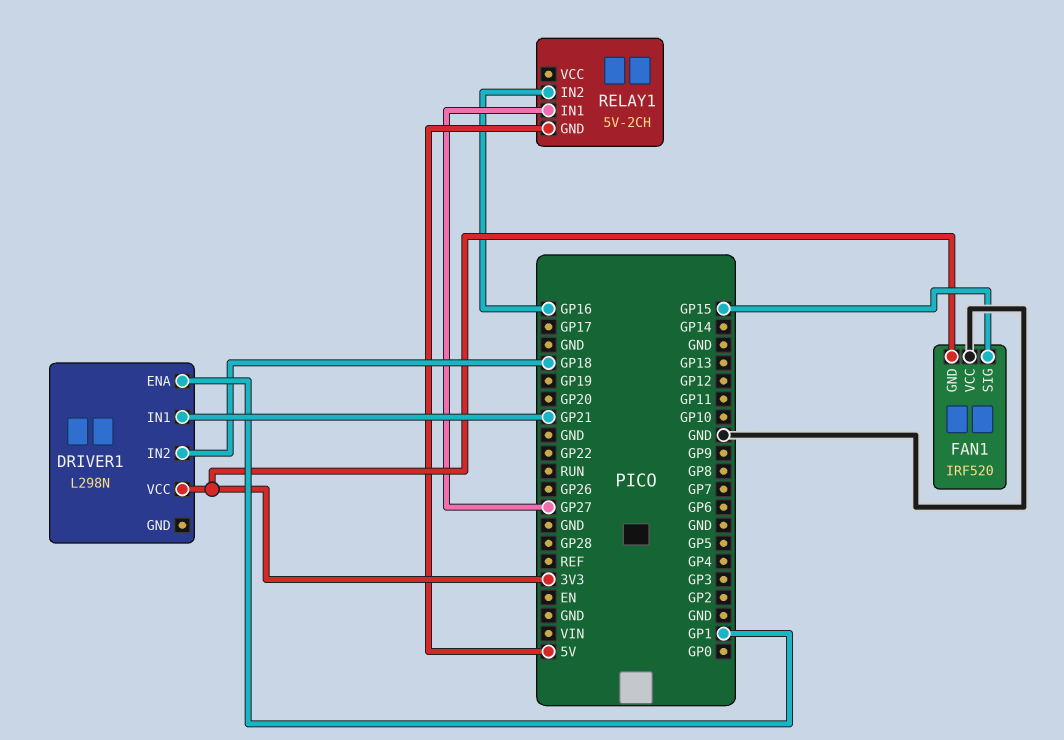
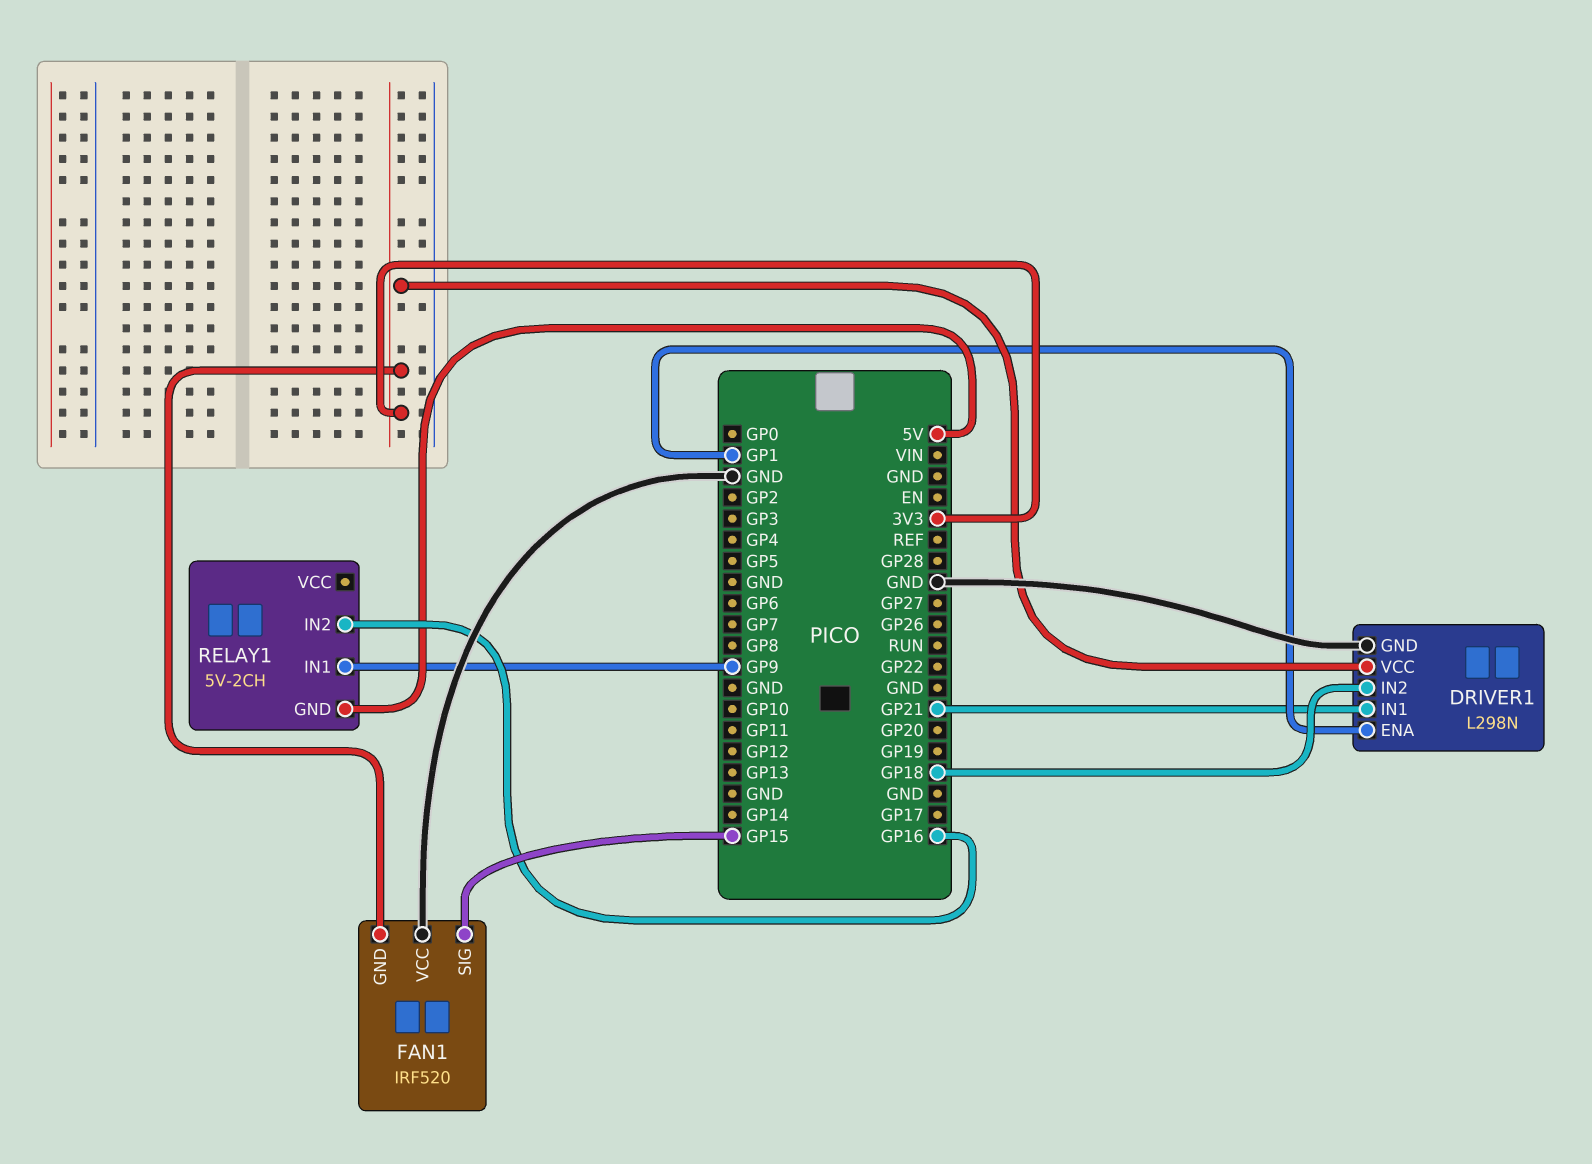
DRIVER1 pin GND: none -> GND
RELAY1 pin IN1: GP27 -> GP9

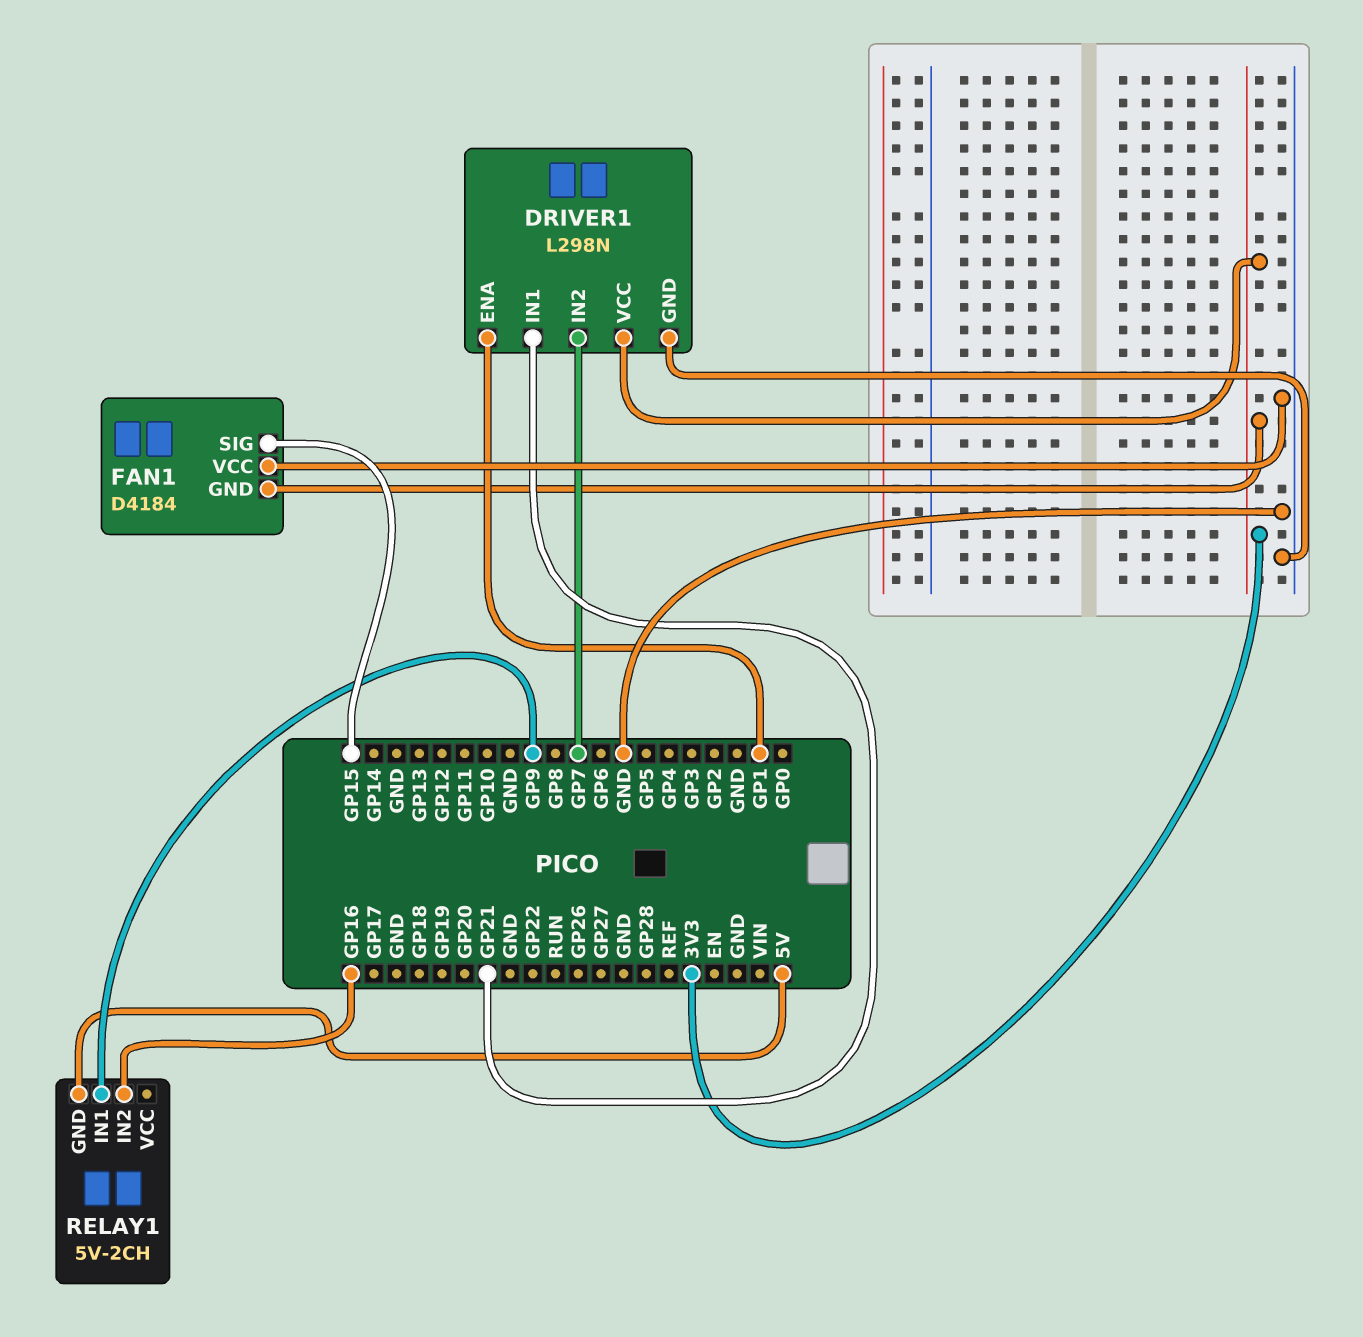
DRIVER1 pin IN2: GP18 -> GP7
FAN1: IRF520 -> D4184

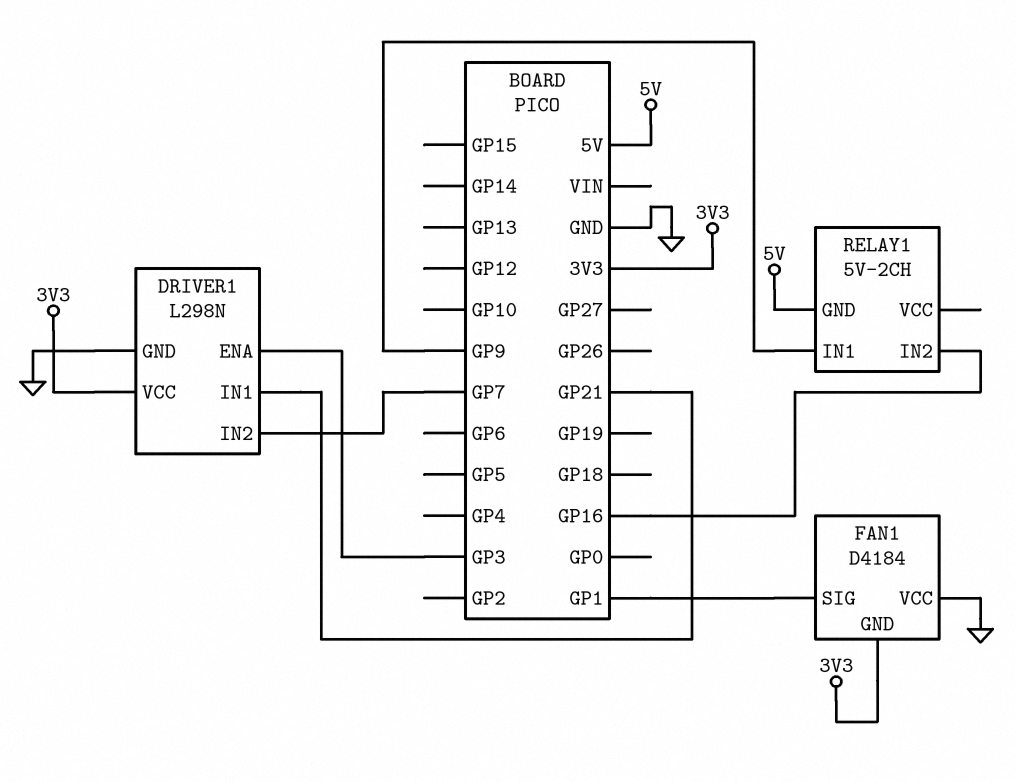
DRIVER1 pin ENA: GP1 -> GP3
FAN1 pin SIG: GP15 -> GP1

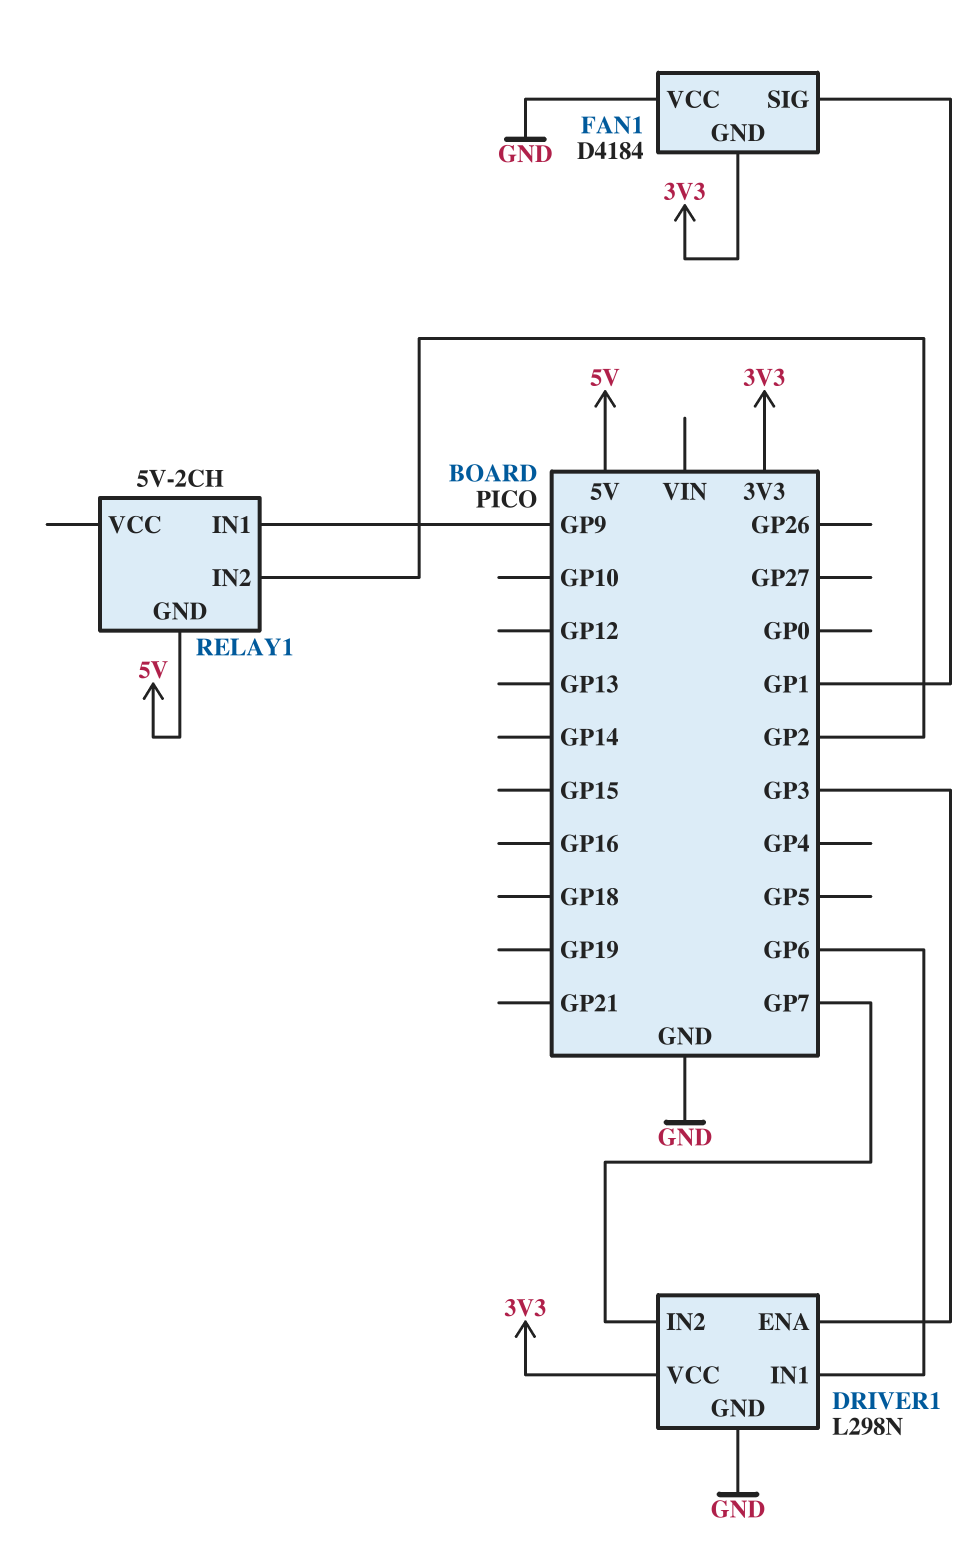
DRIVER1 pin IN1: GP21 -> GP6
RELAY1 pin IN2: GP16 -> GP2

